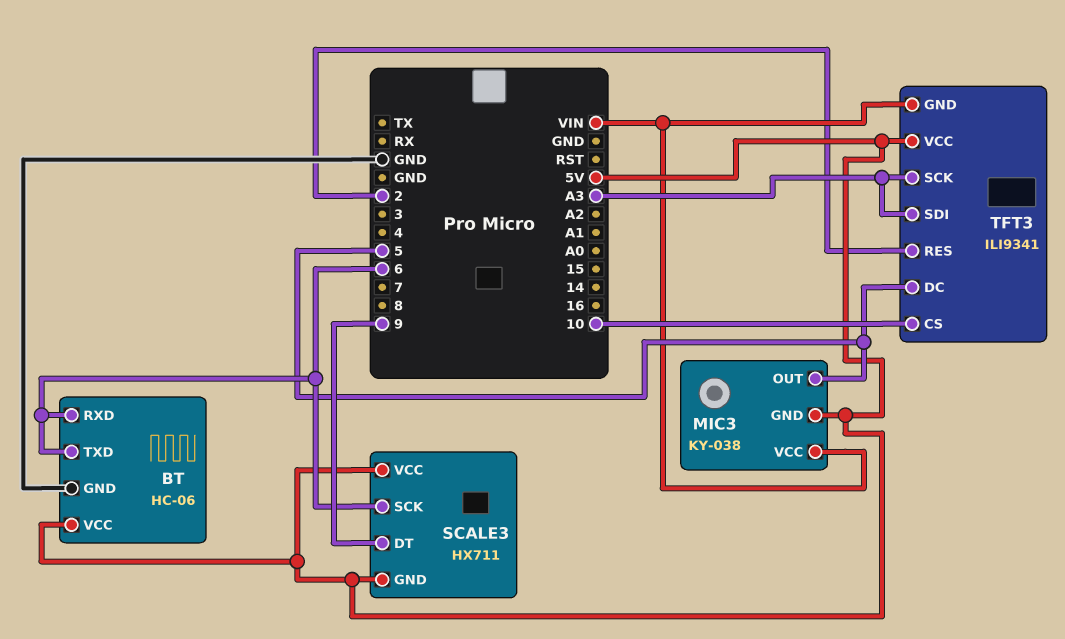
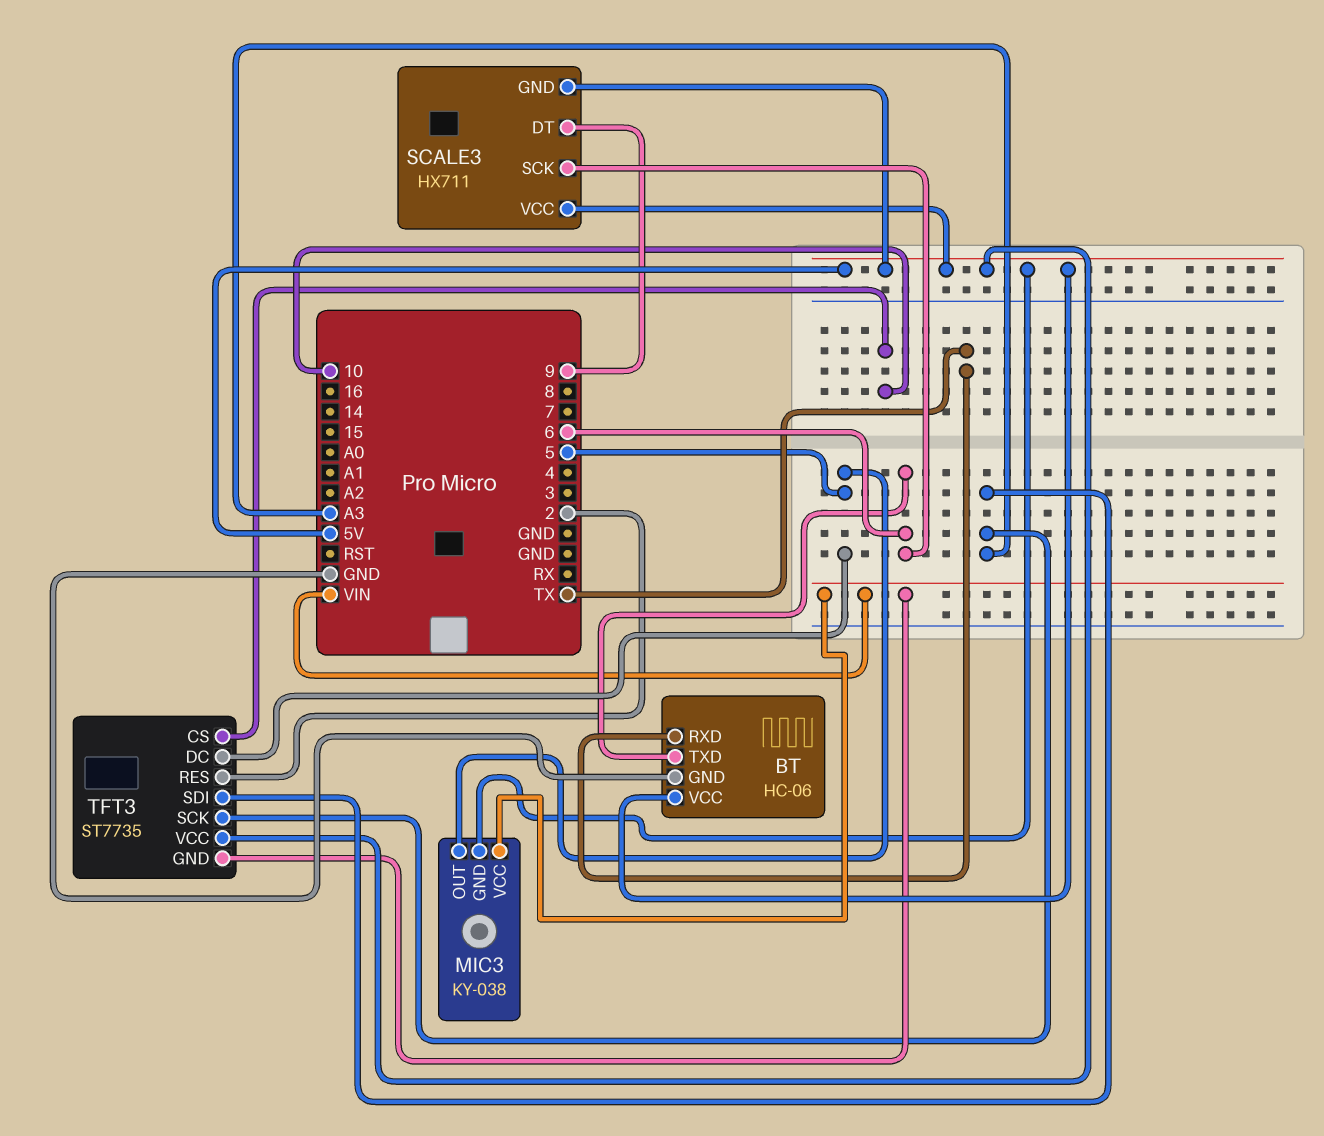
BT pin RXD: 6 -> TX
TFT3: ILI9341 -> ST7735

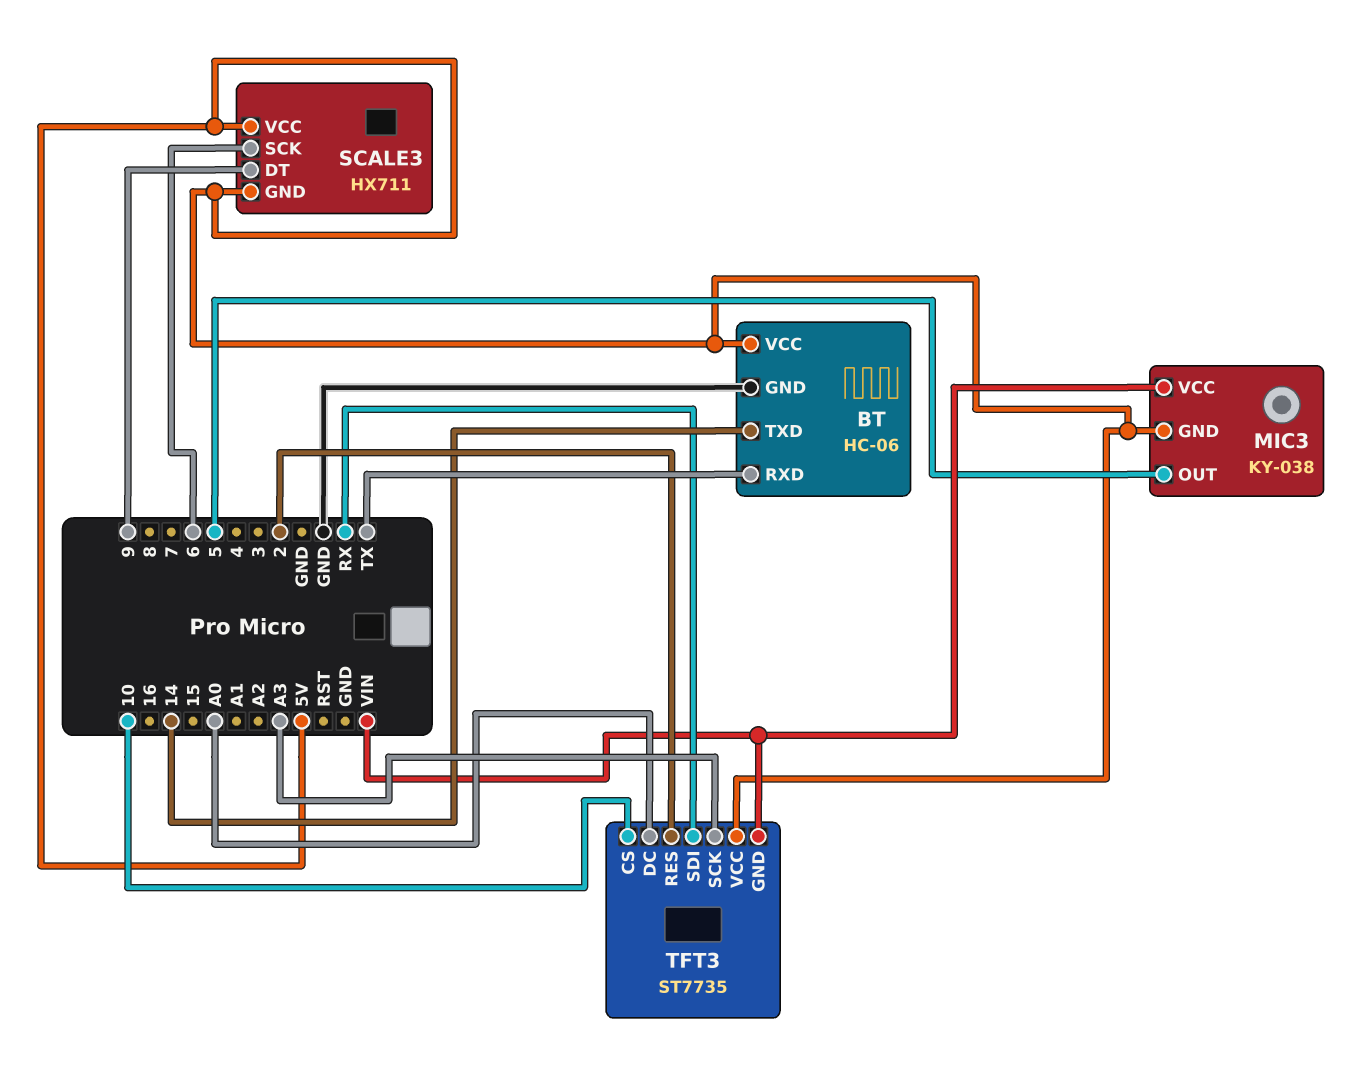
BT pin TXD: 6 -> 14
TFT3 pin DC: 5 -> A0
TFT3 pin SDI: A3 -> RX

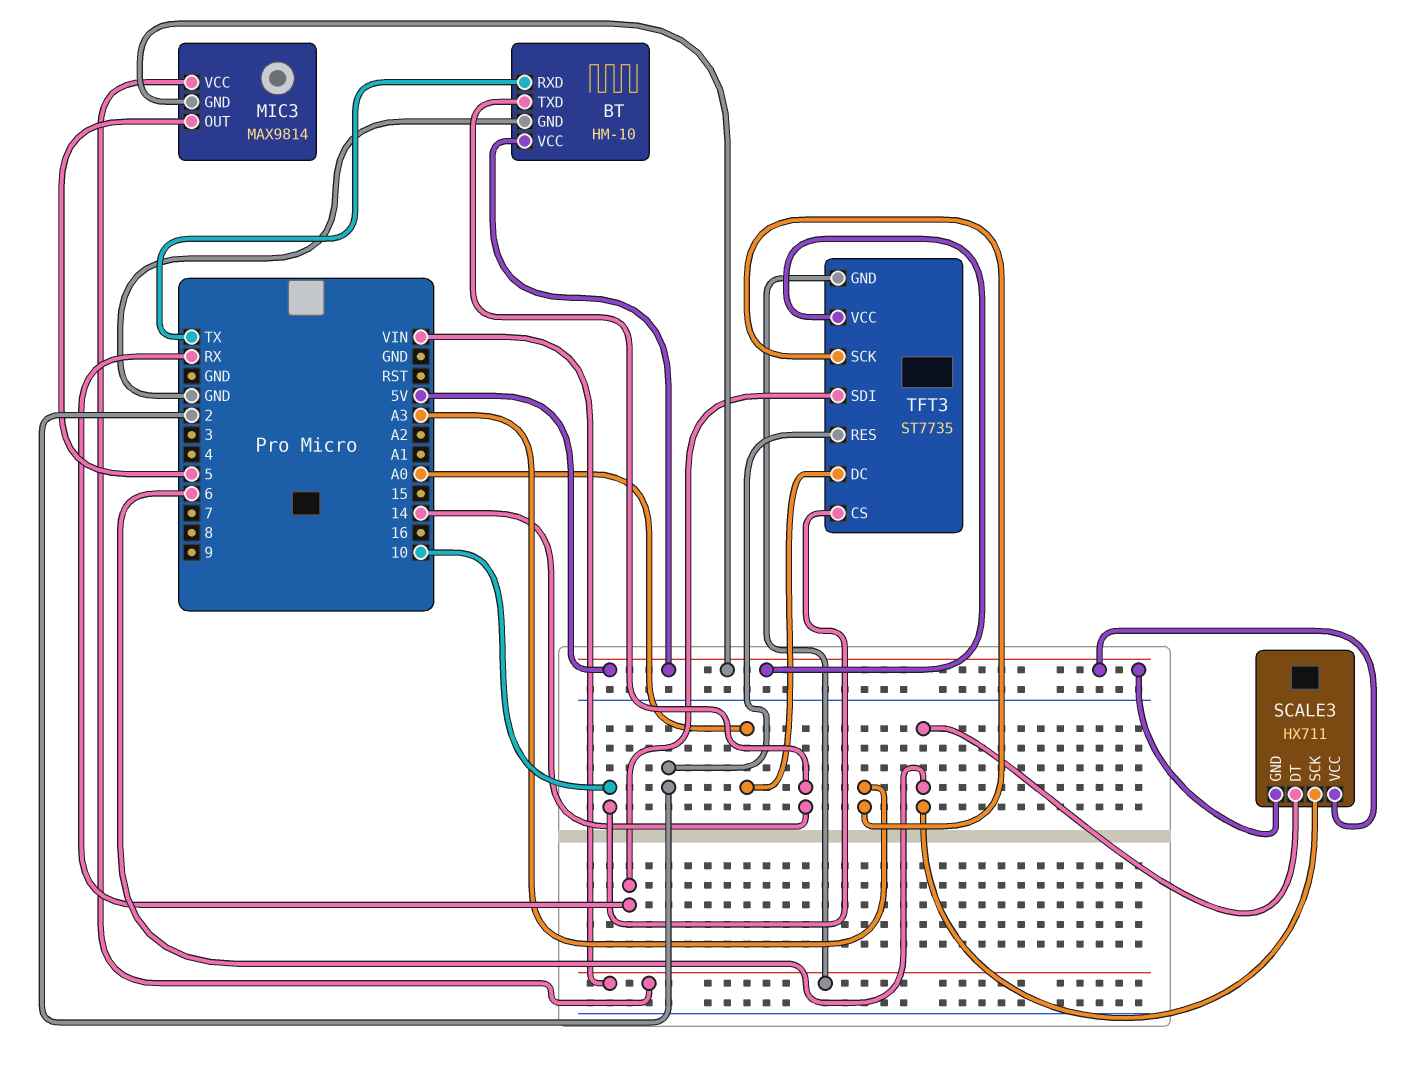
BT: HC-06 -> HM-10
MIC3: KY-038 -> MAX9814
SCALE3 pin DT: 9 -> 6

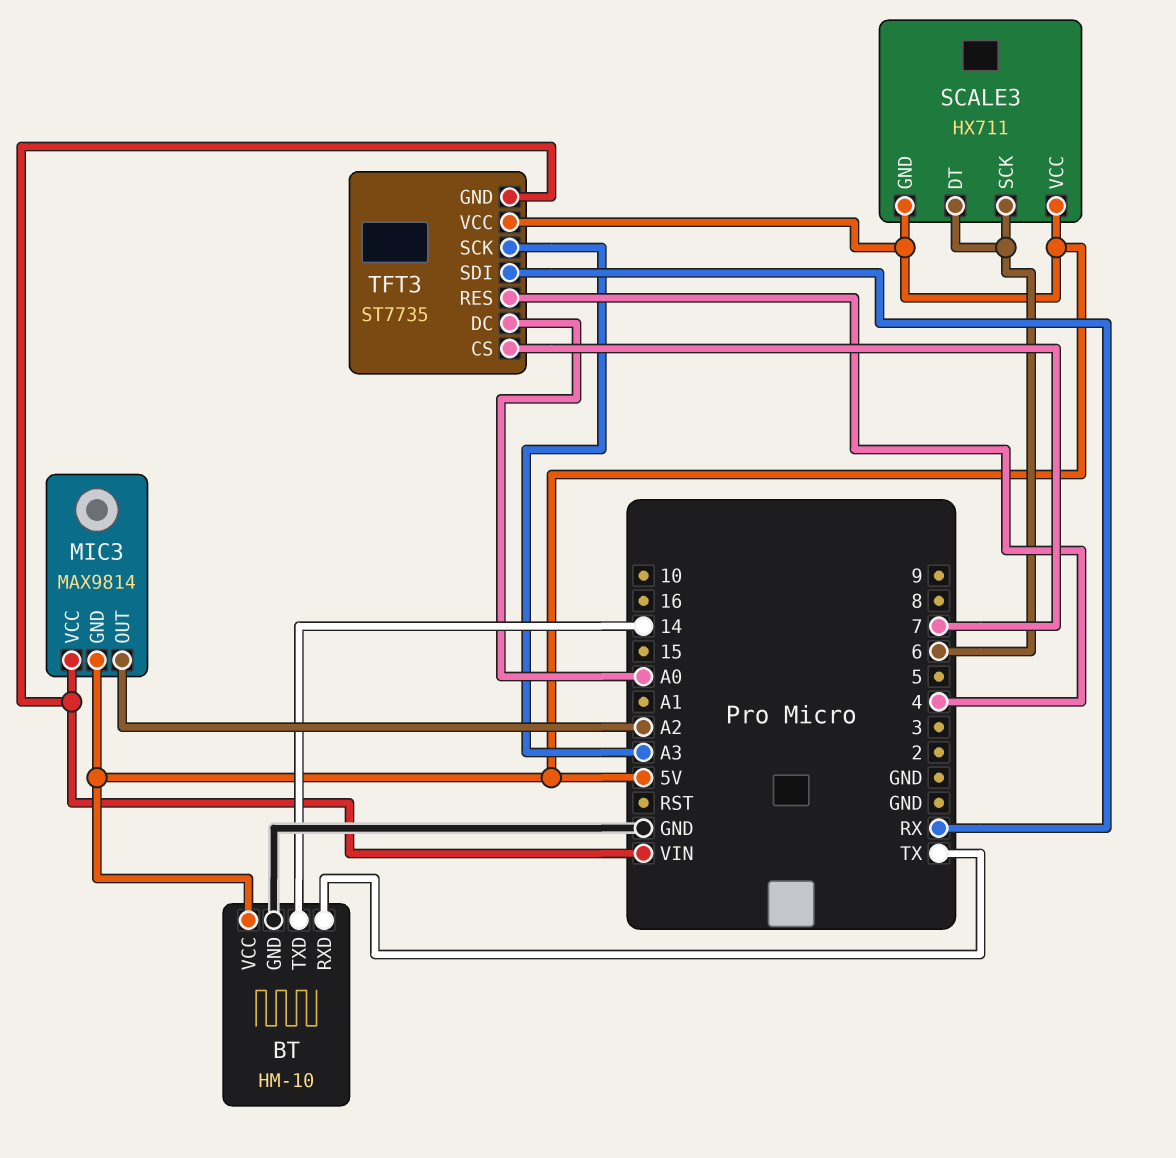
MIC3 pin OUT: 5 -> A2
TFT3 pin CS: 10 -> 7
TFT3 pin RES: 2 -> 4

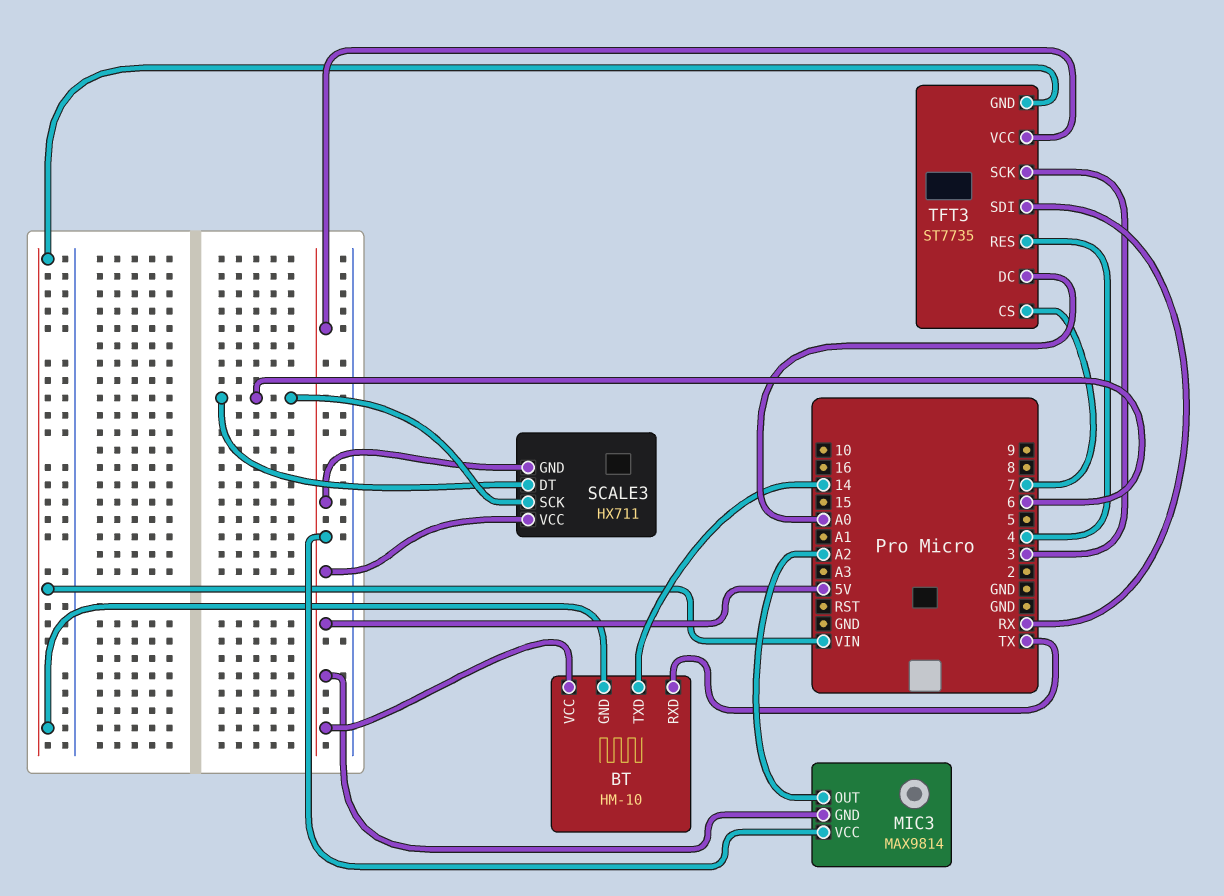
BT pin GND: GND -> VIN
MIC3 pin VCC: VIN -> 5V
TFT3 pin SCK: A3 -> 3

